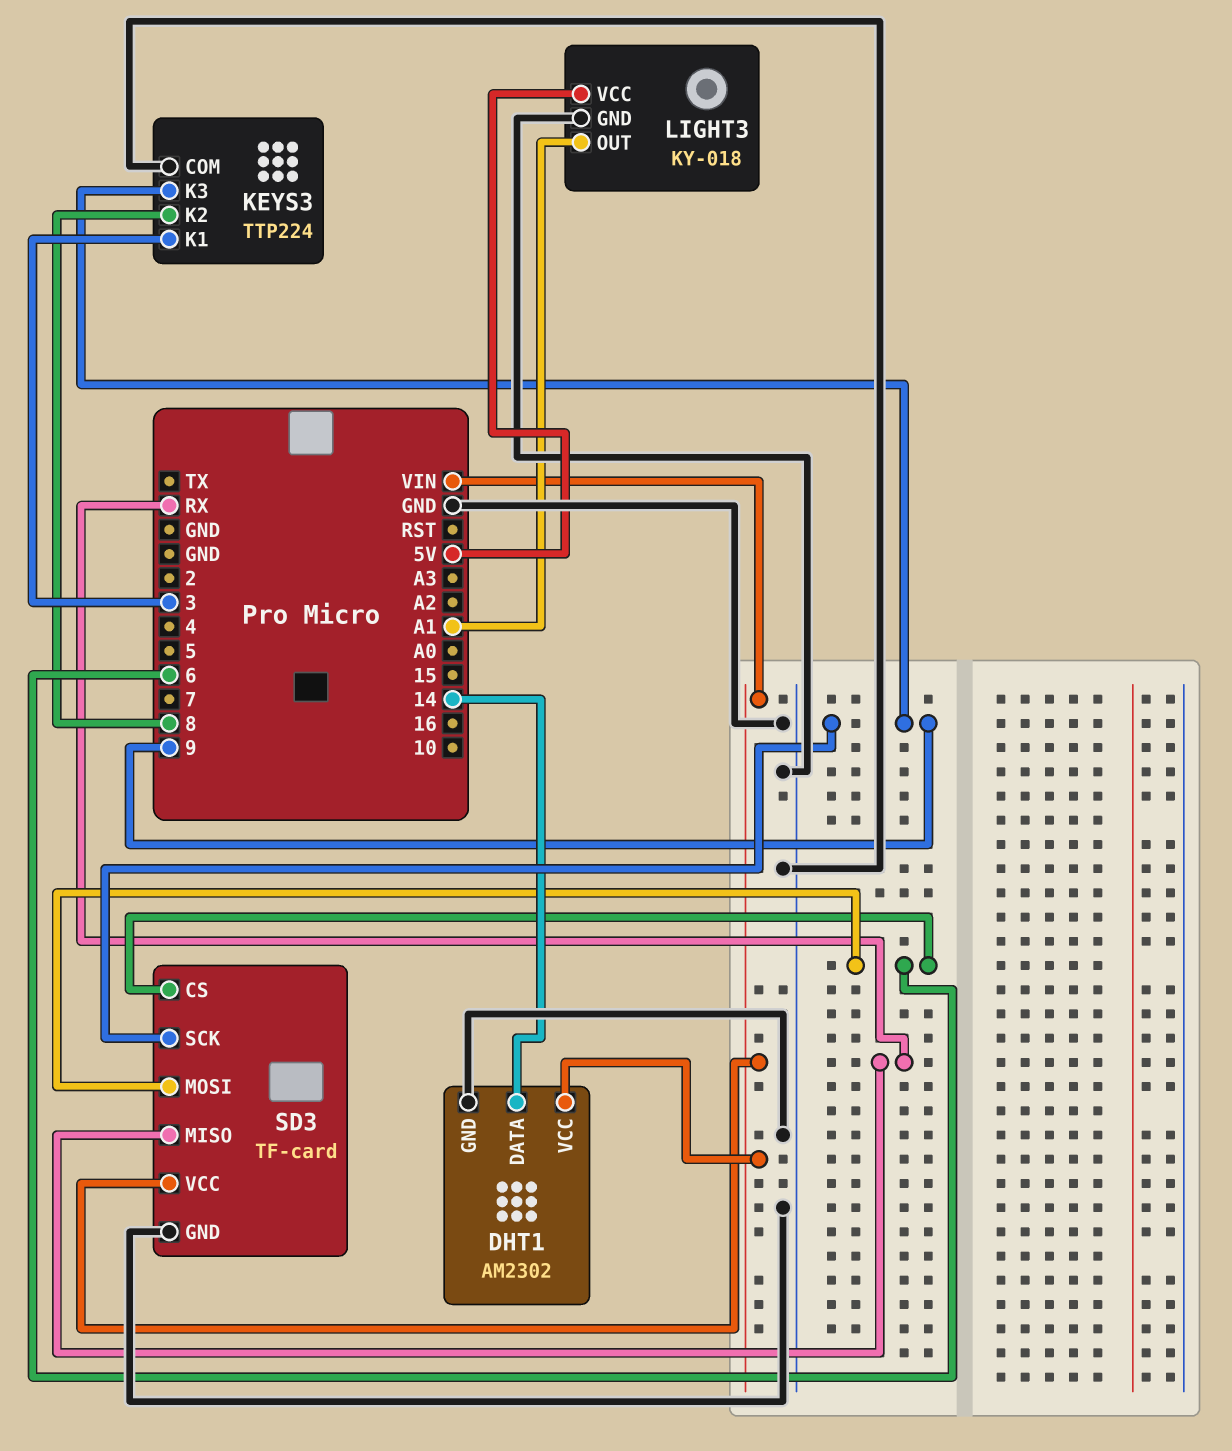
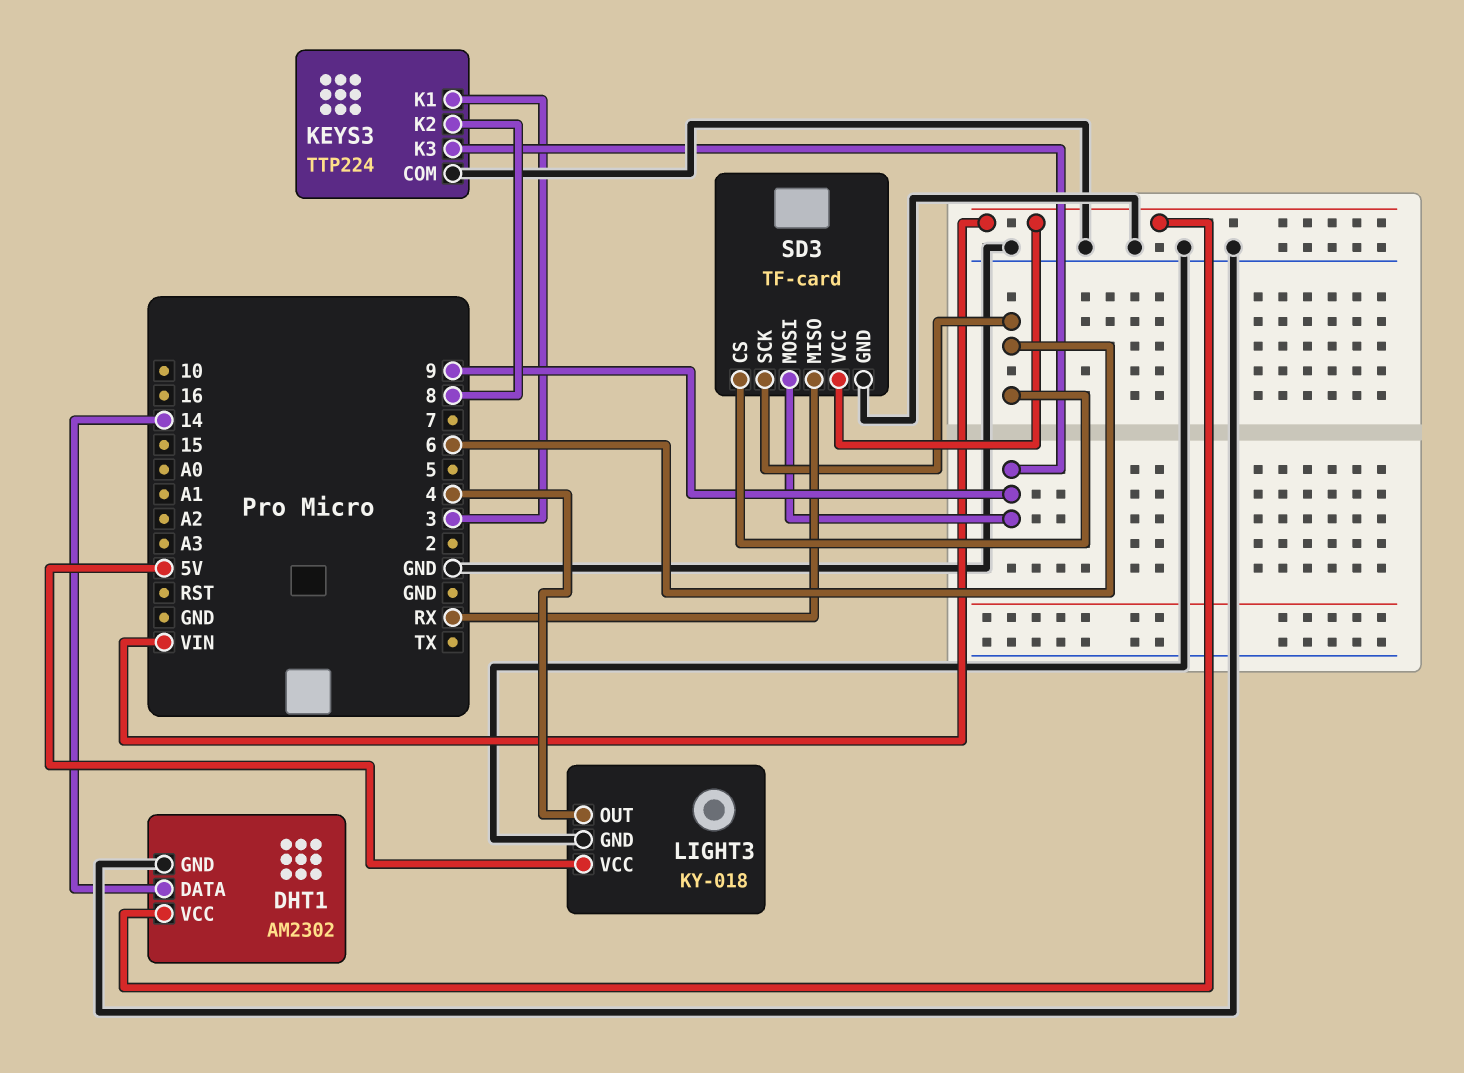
LIGHT3 pin OUT: A1 -> 4
SD3 pin MOSI: 6 -> 9
SD3 pin SCK: 9 -> 6

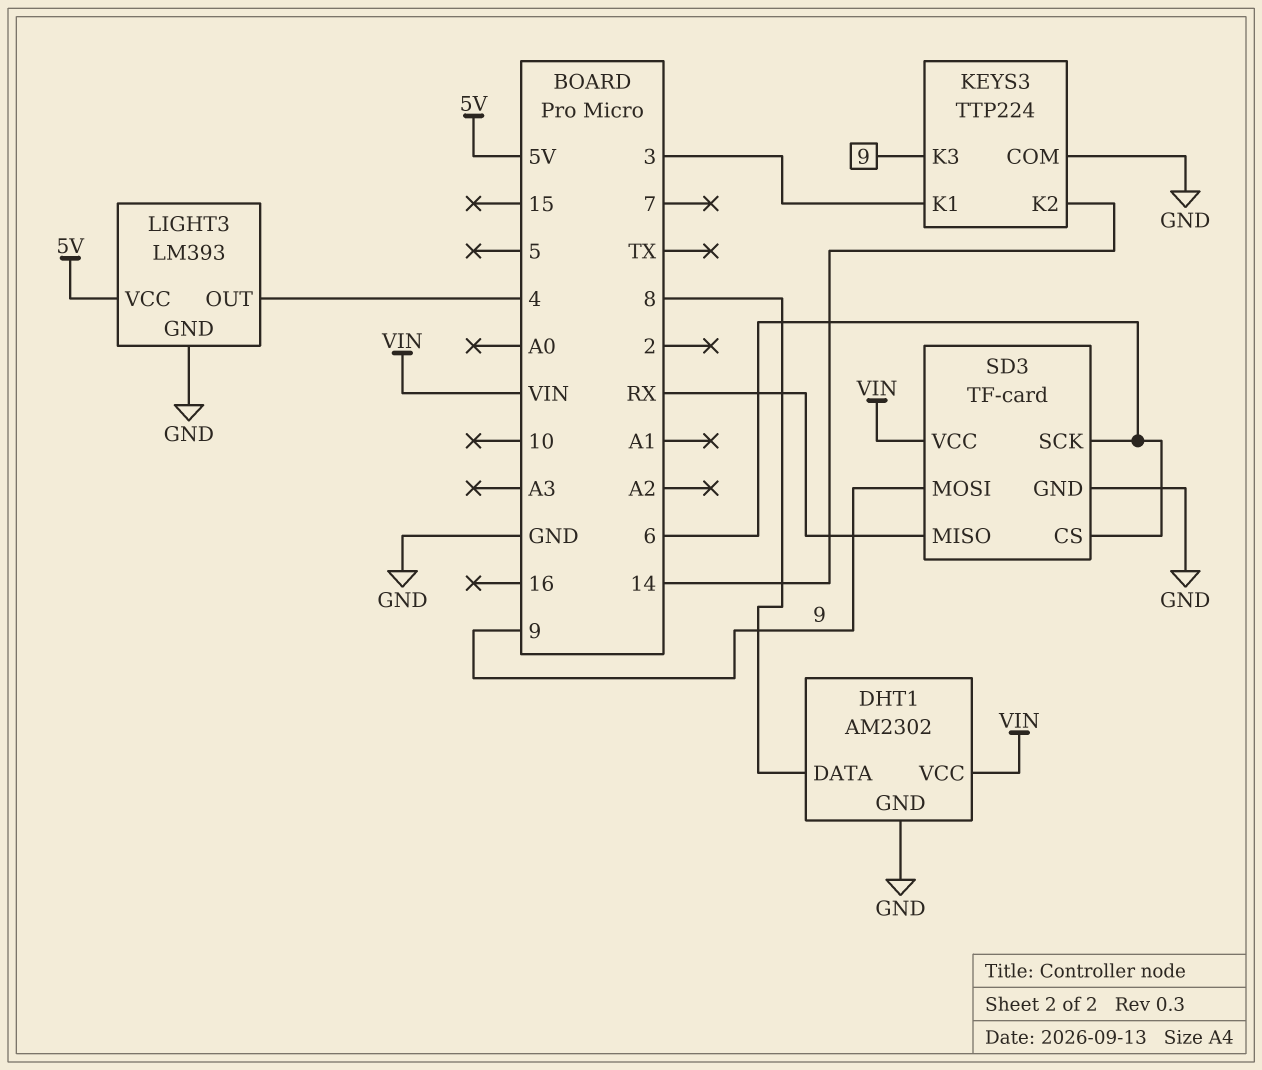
DHT1 pin DATA: 14 -> 8
KEYS3 pin K2: 8 -> 14
LIGHT3: KY-018 -> LM393

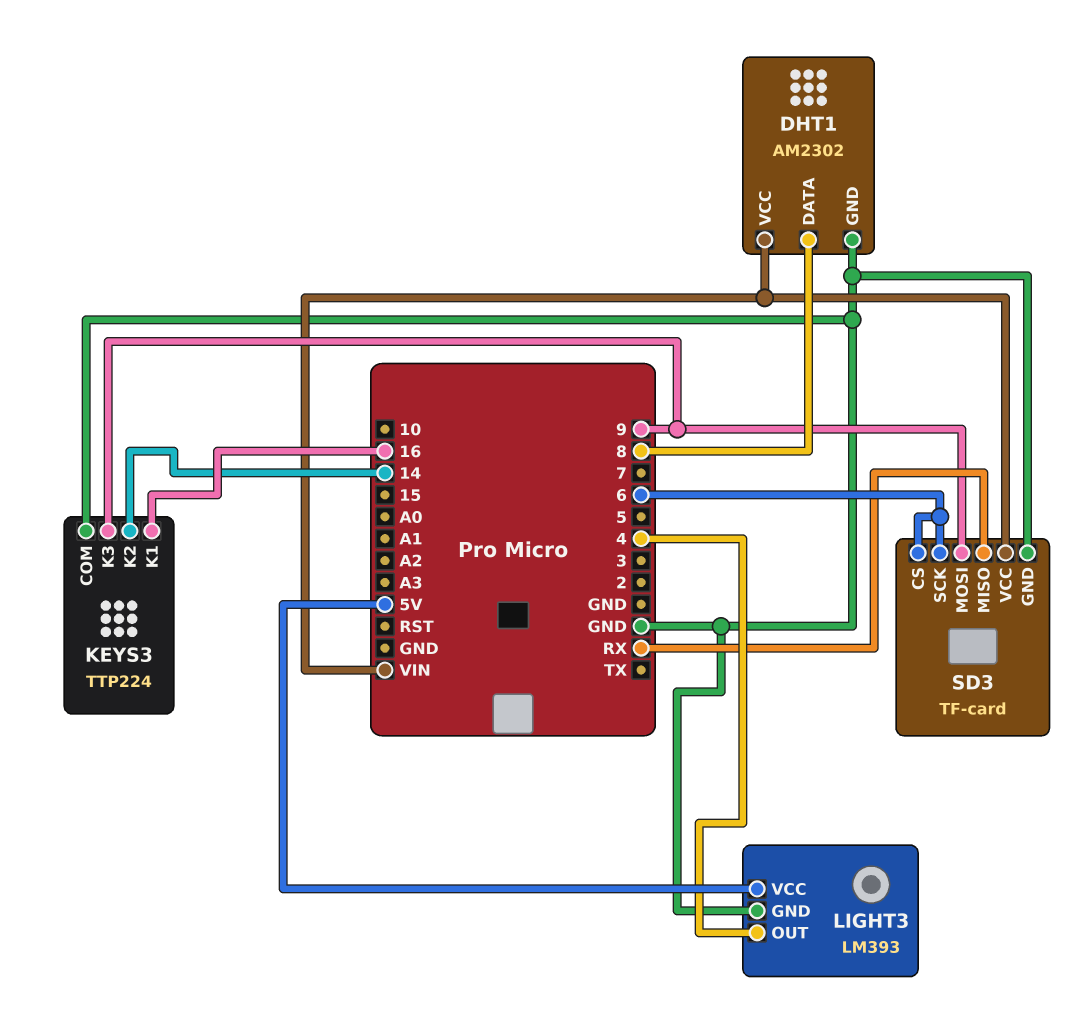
KEYS3 pin K1: 3 -> 16

